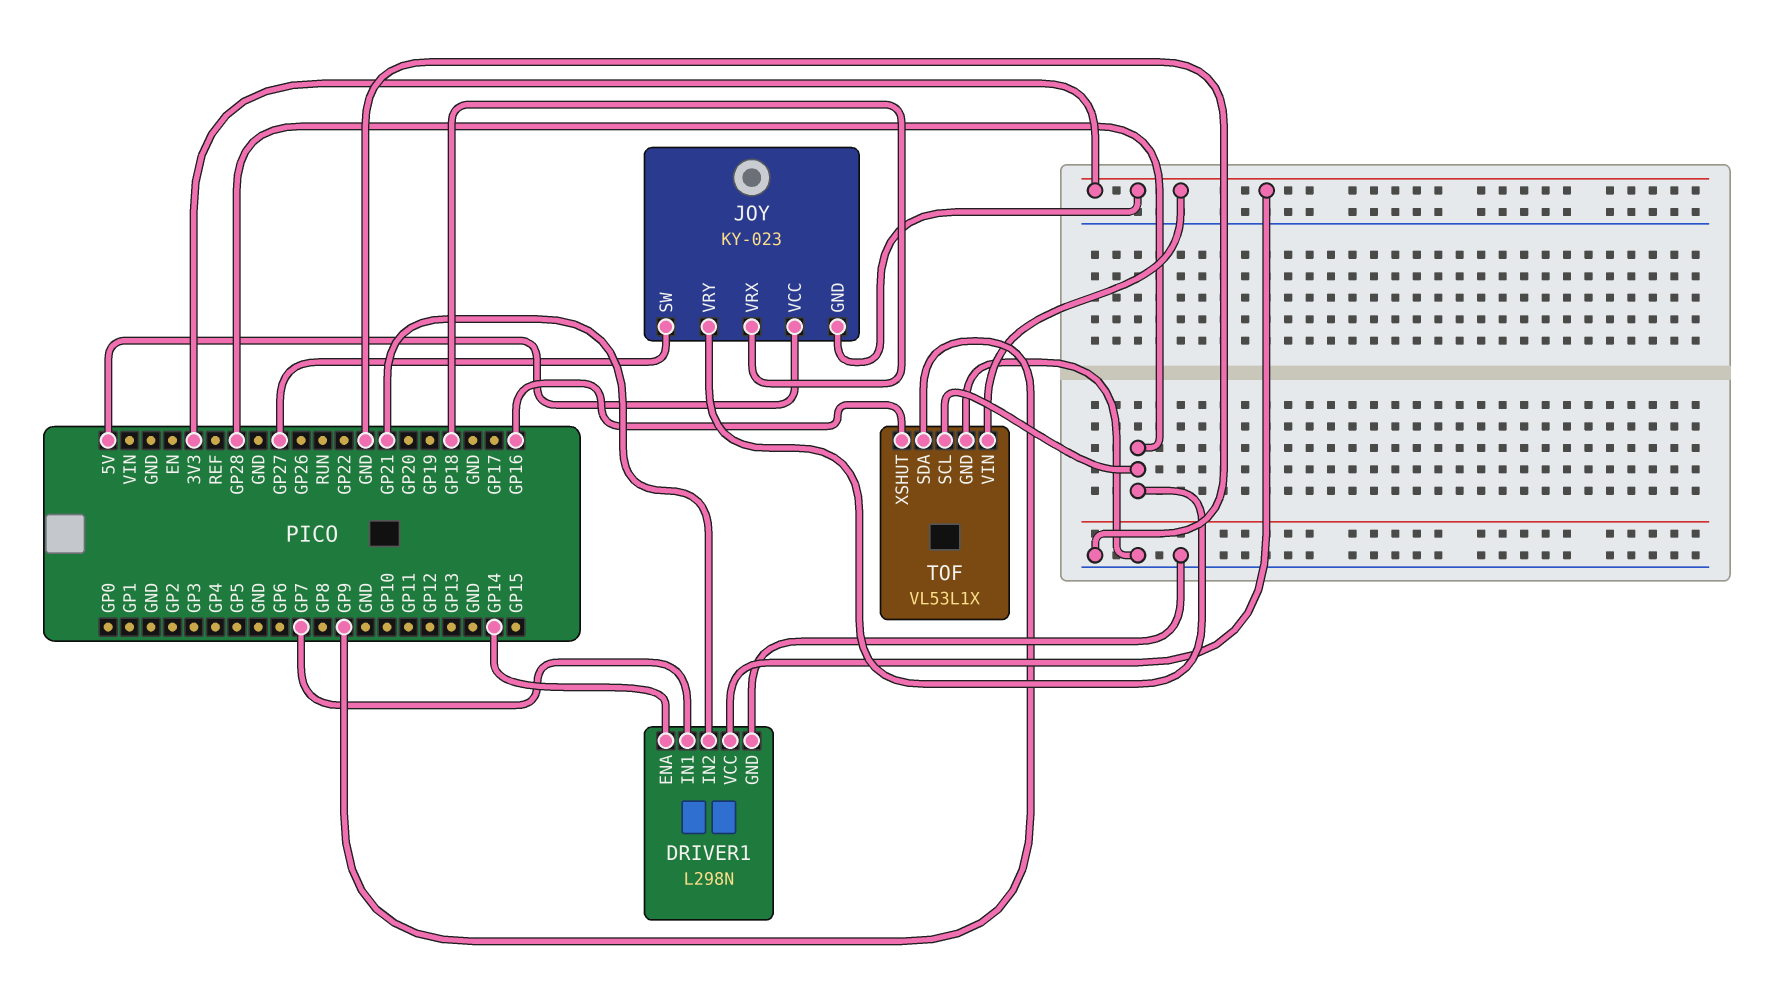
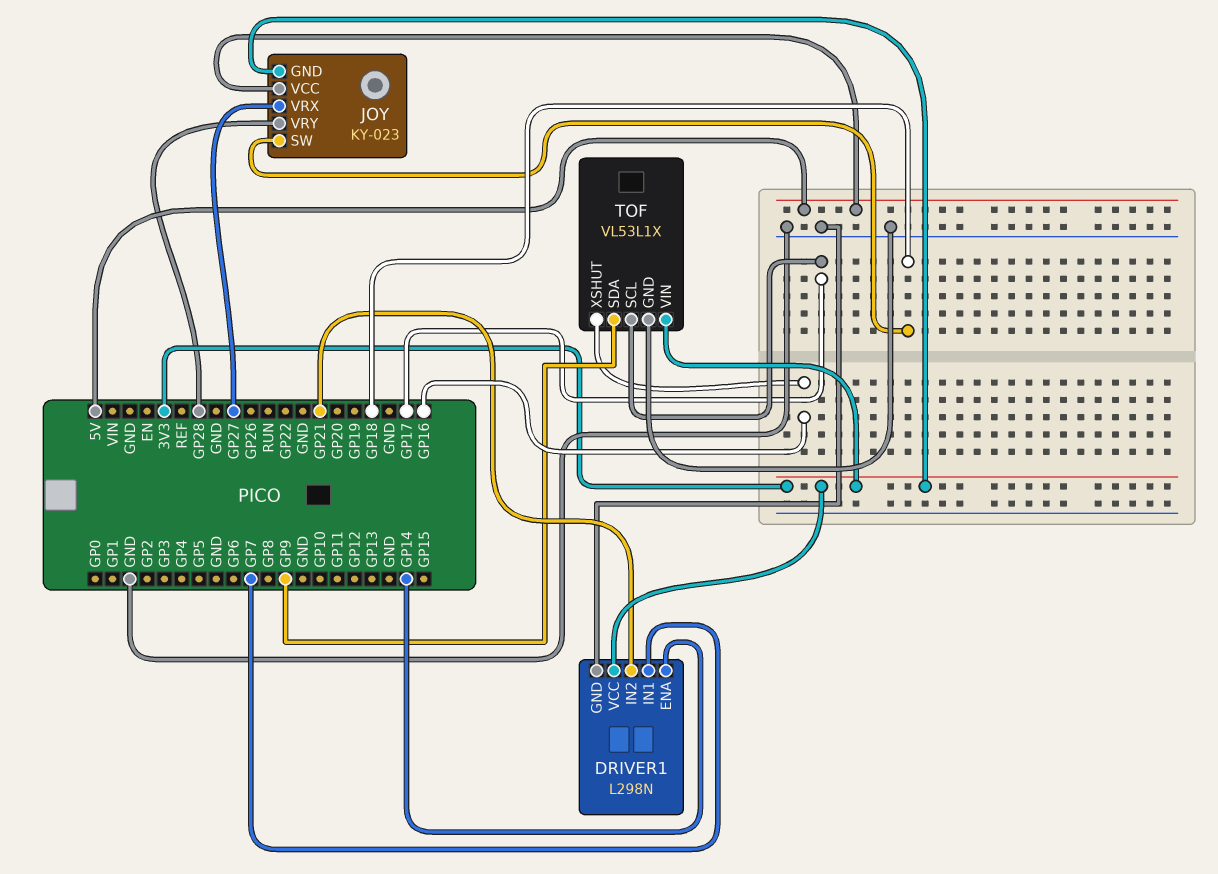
JOY pin SW: GP27 -> GP18
JOY pin VRX: GP18 -> GP27
TOF pin SCL: GP28 -> GP17

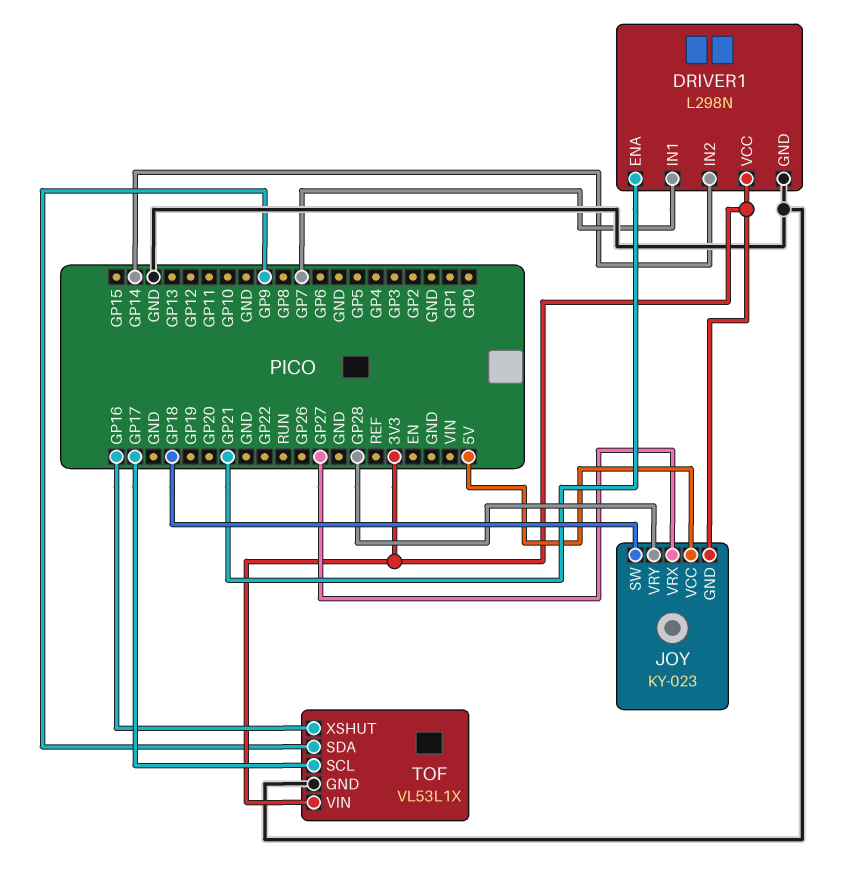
DRIVER1 pin ENA: GP14 -> GP21
DRIVER1 pin IN2: GP21 -> GP14

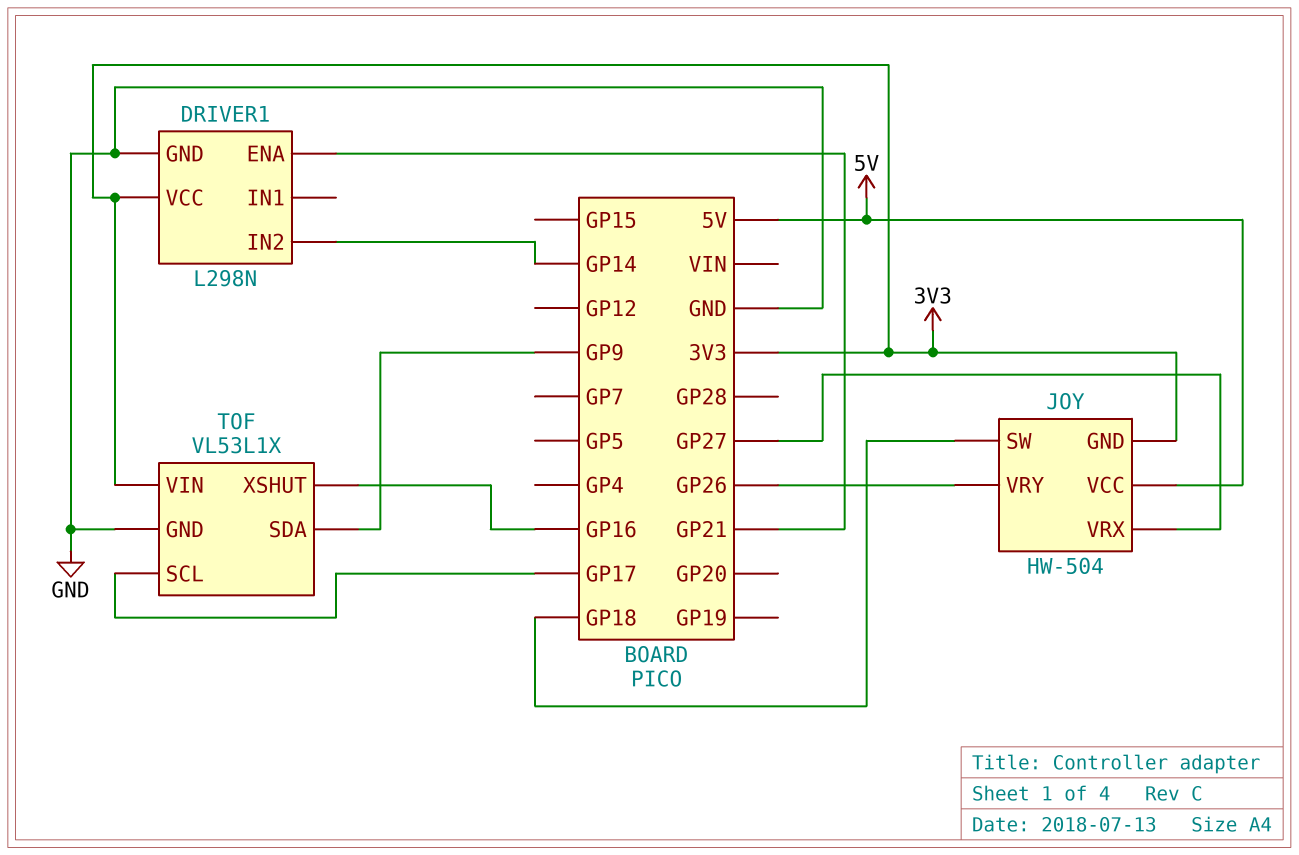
DRIVER1 pin IN1: GP7 -> none
JOY: KY-023 -> HW-504
JOY pin VRY: GP28 -> GP26

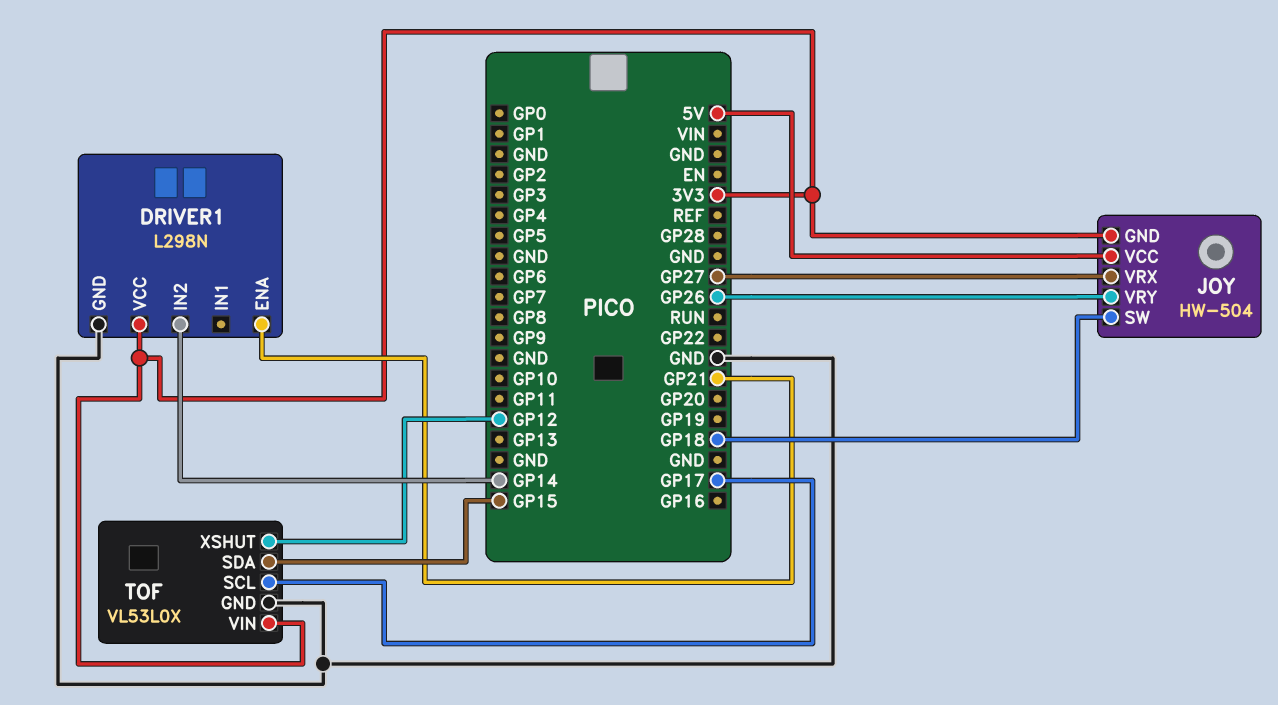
TOF: VL53L1X -> VL53L0X
TOF pin SDA: GP9 -> GP15
TOF pin XSHUT: GP16 -> GP12

